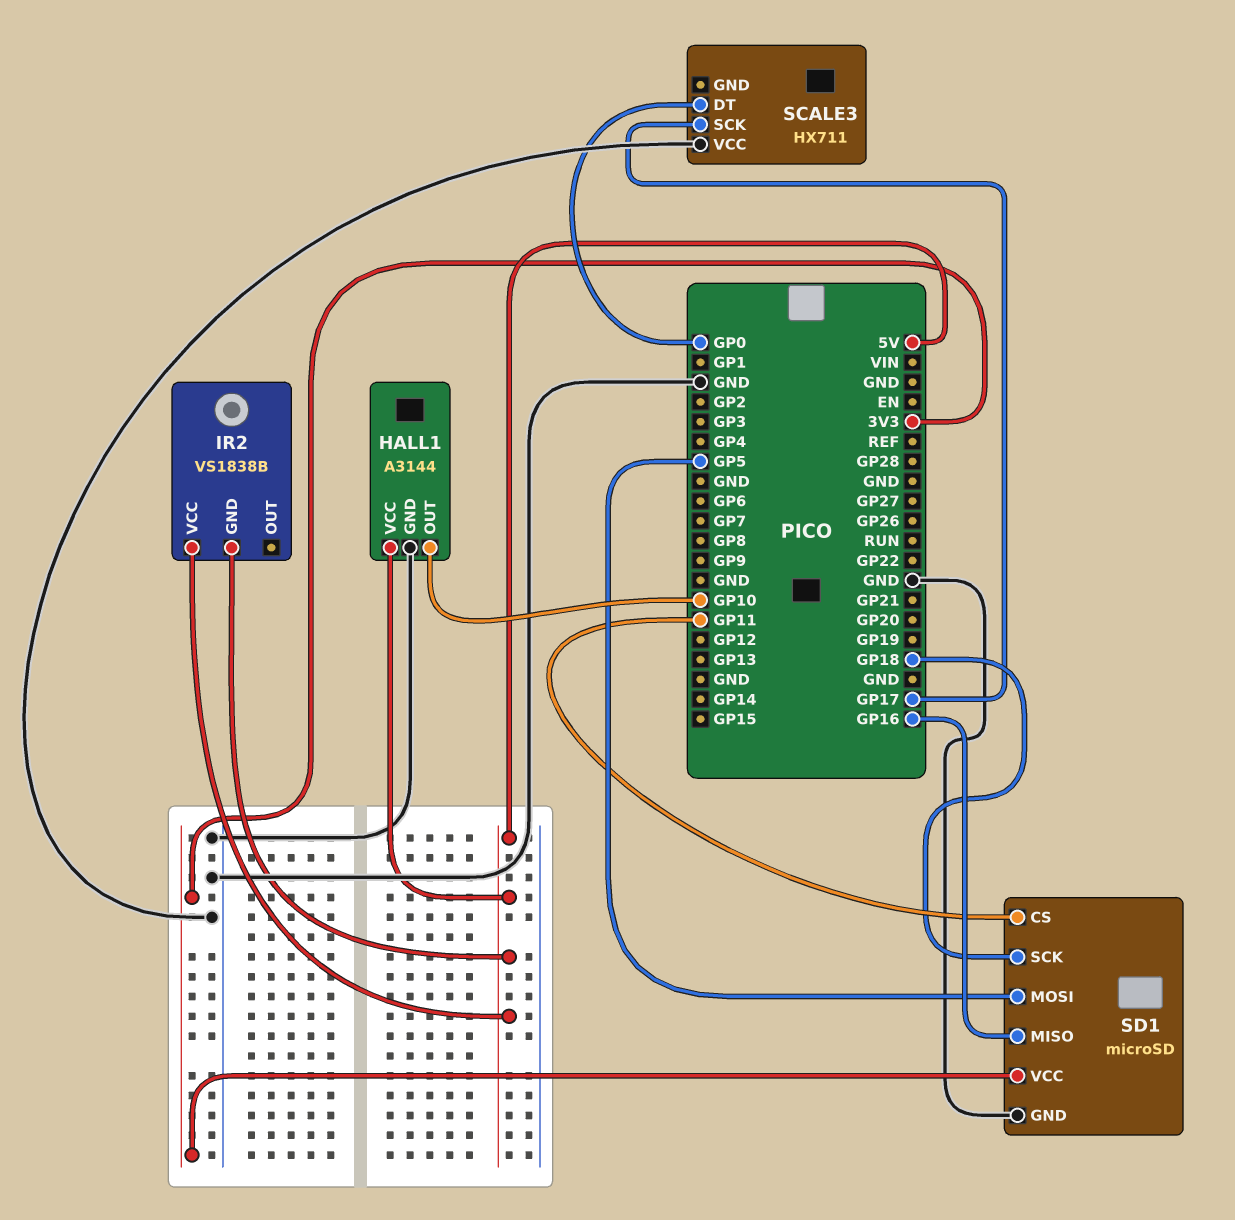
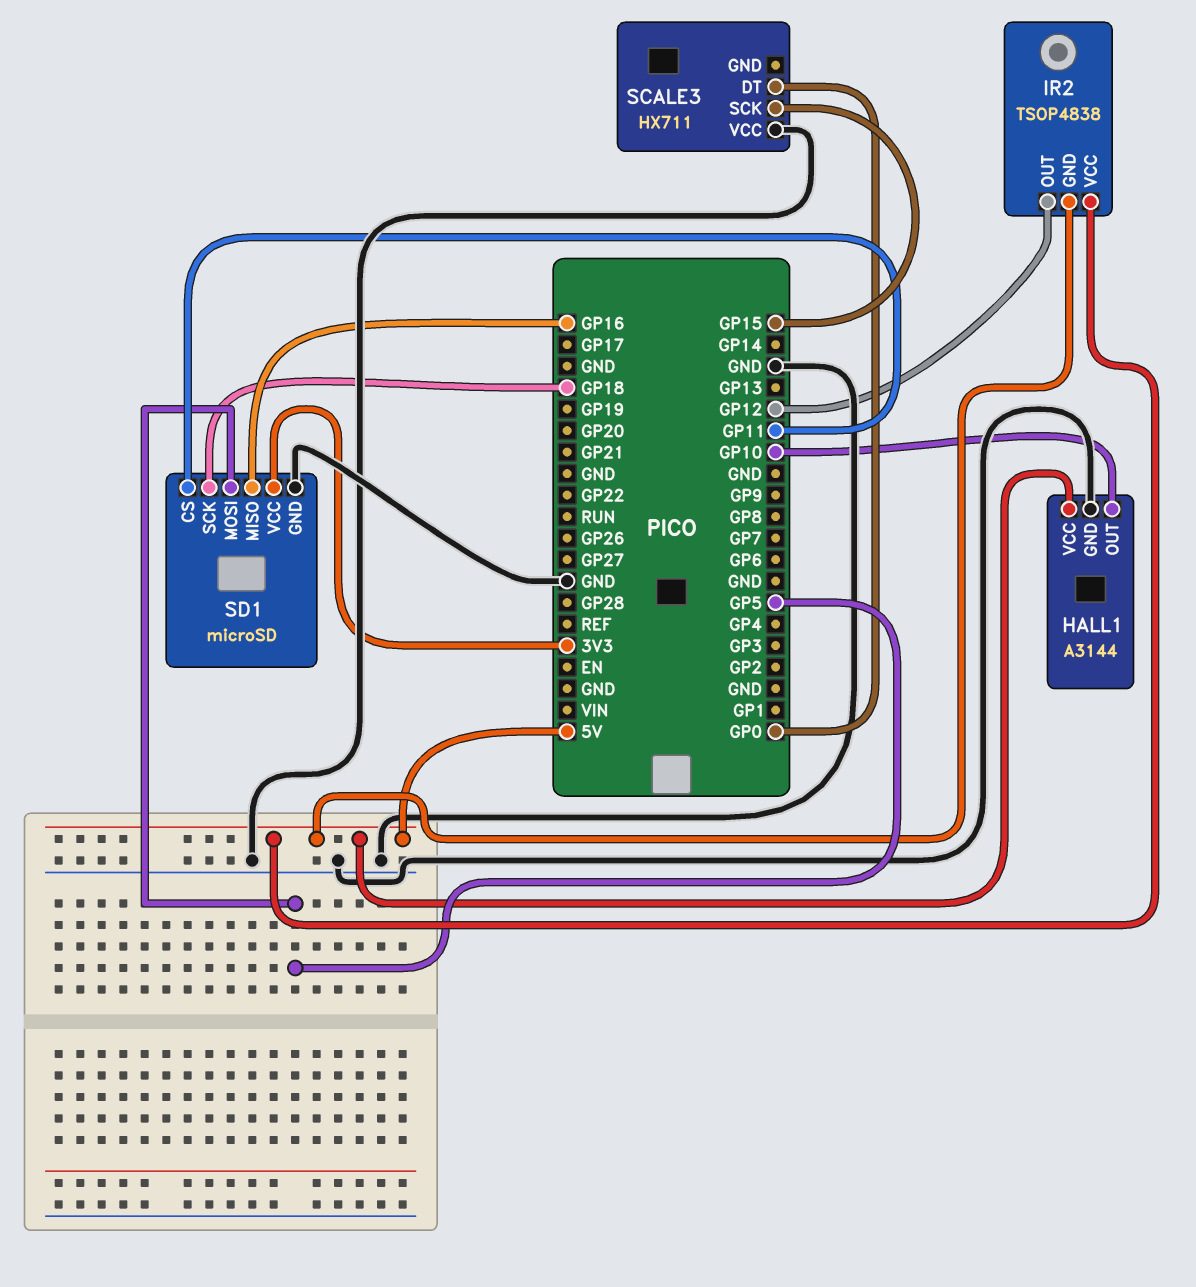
IR2: VS1838B -> TSOP4838
IR2 pin OUT: none -> GP12
SCALE3 pin SCK: GP17 -> GP15

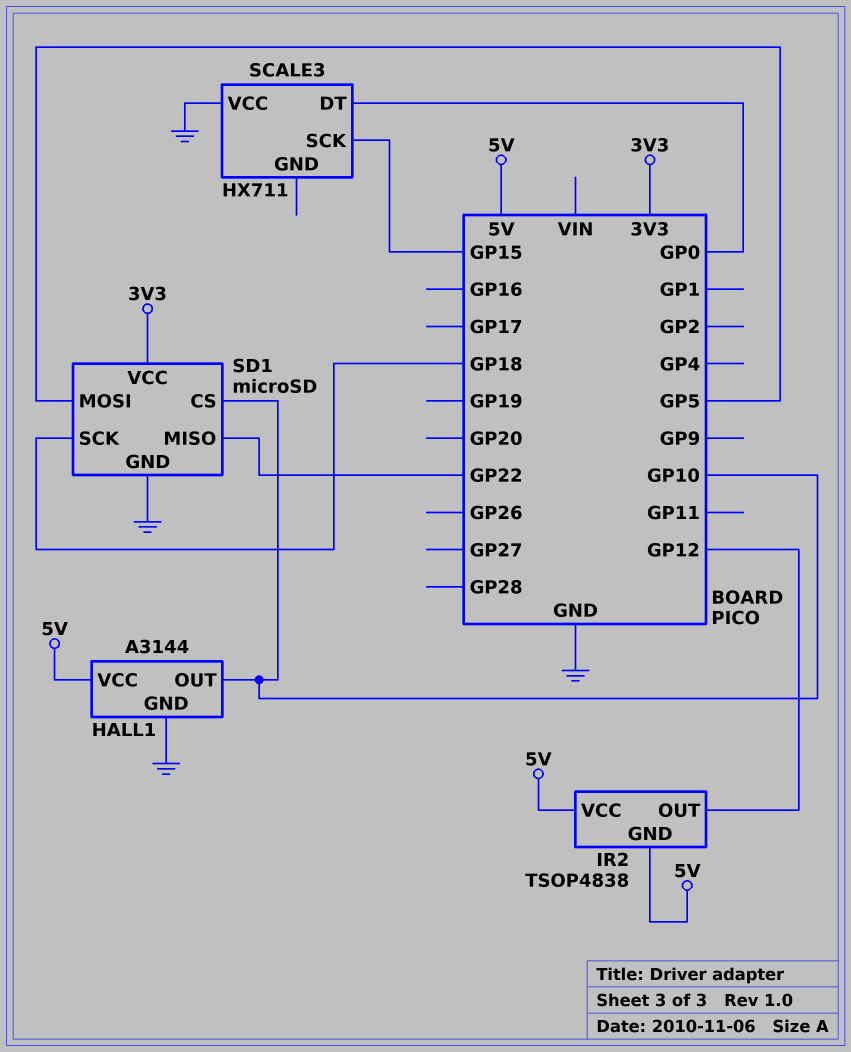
SD1 pin CS: GP11 -> GP10
SD1 pin MISO: GP16 -> GP22

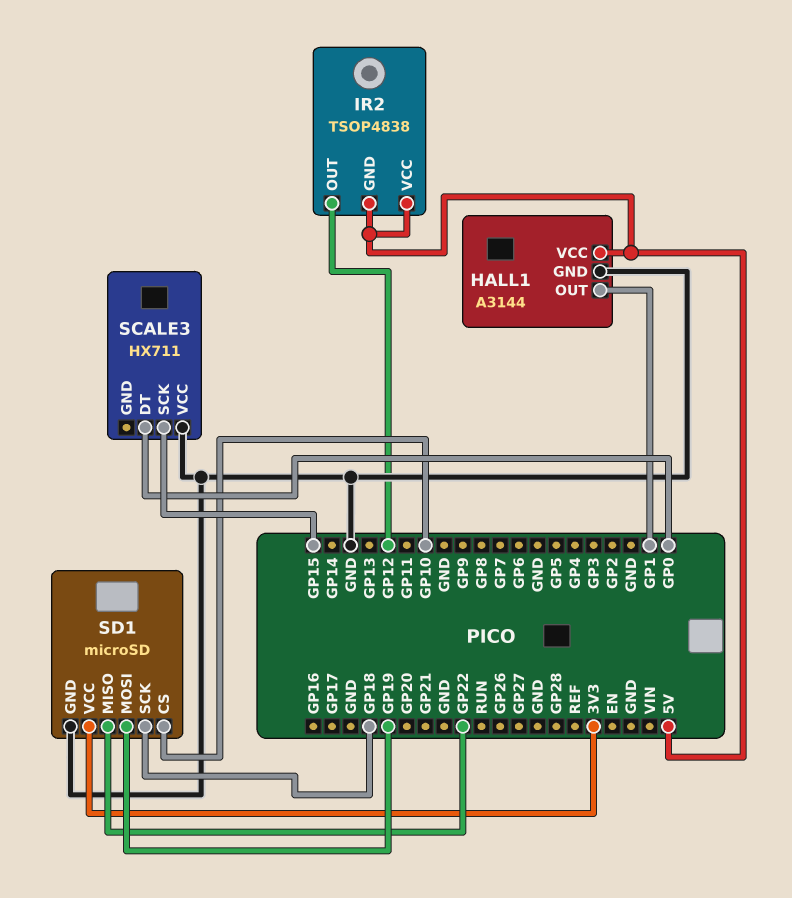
HALL1 pin OUT: GP10 -> GP1
SD1 pin MOSI: GP5 -> GP19

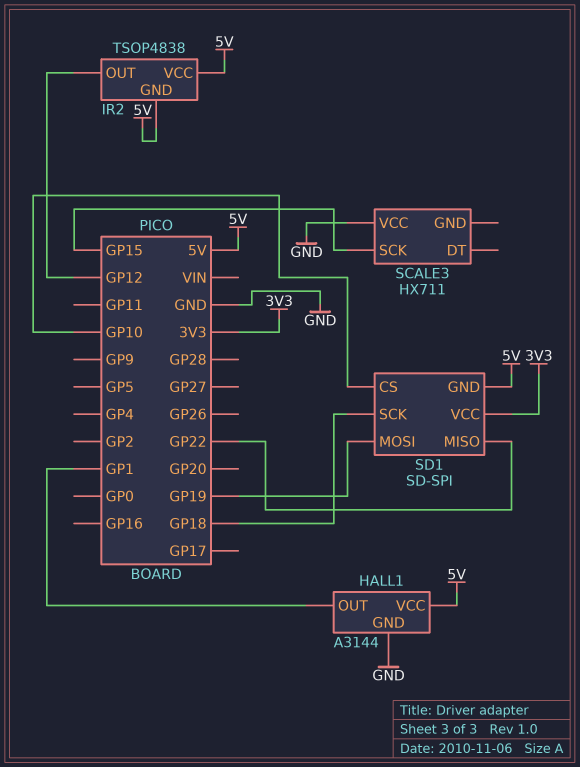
SCALE3 pin DT: GP0 -> none
SD1: microSD -> SD-SPI
SD1 pin GND: GND -> 5V

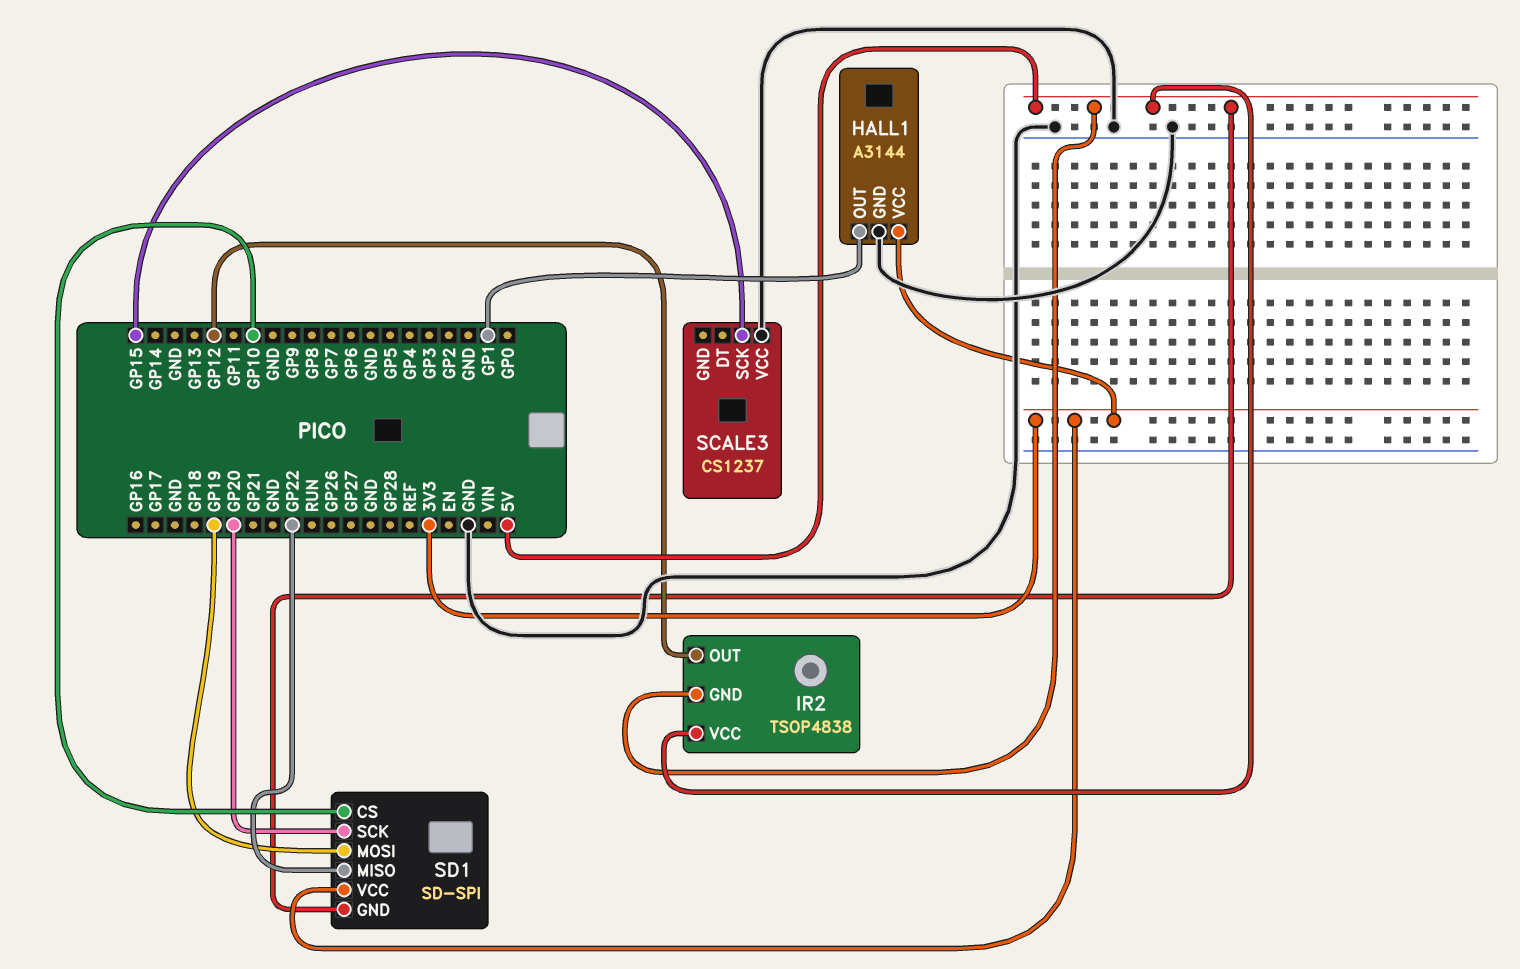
HALL1 pin VCC: 5V -> 3V3
SCALE3: HX711 -> CS1237
SD1 pin SCK: GP18 -> GP20

